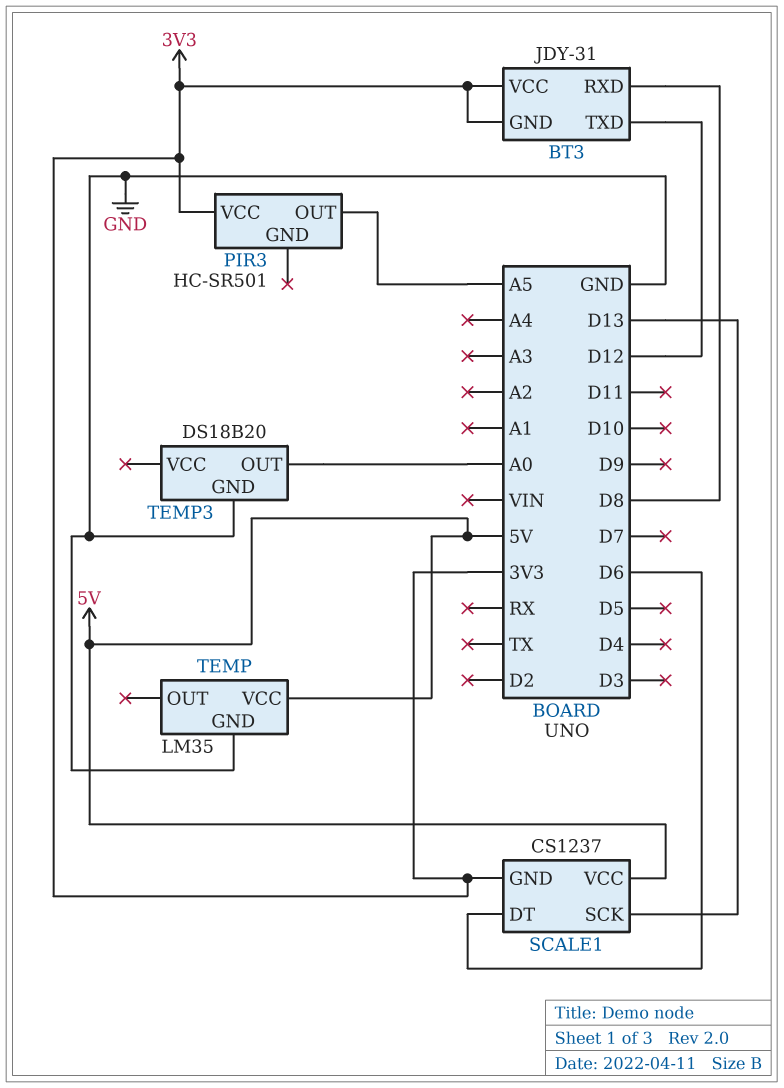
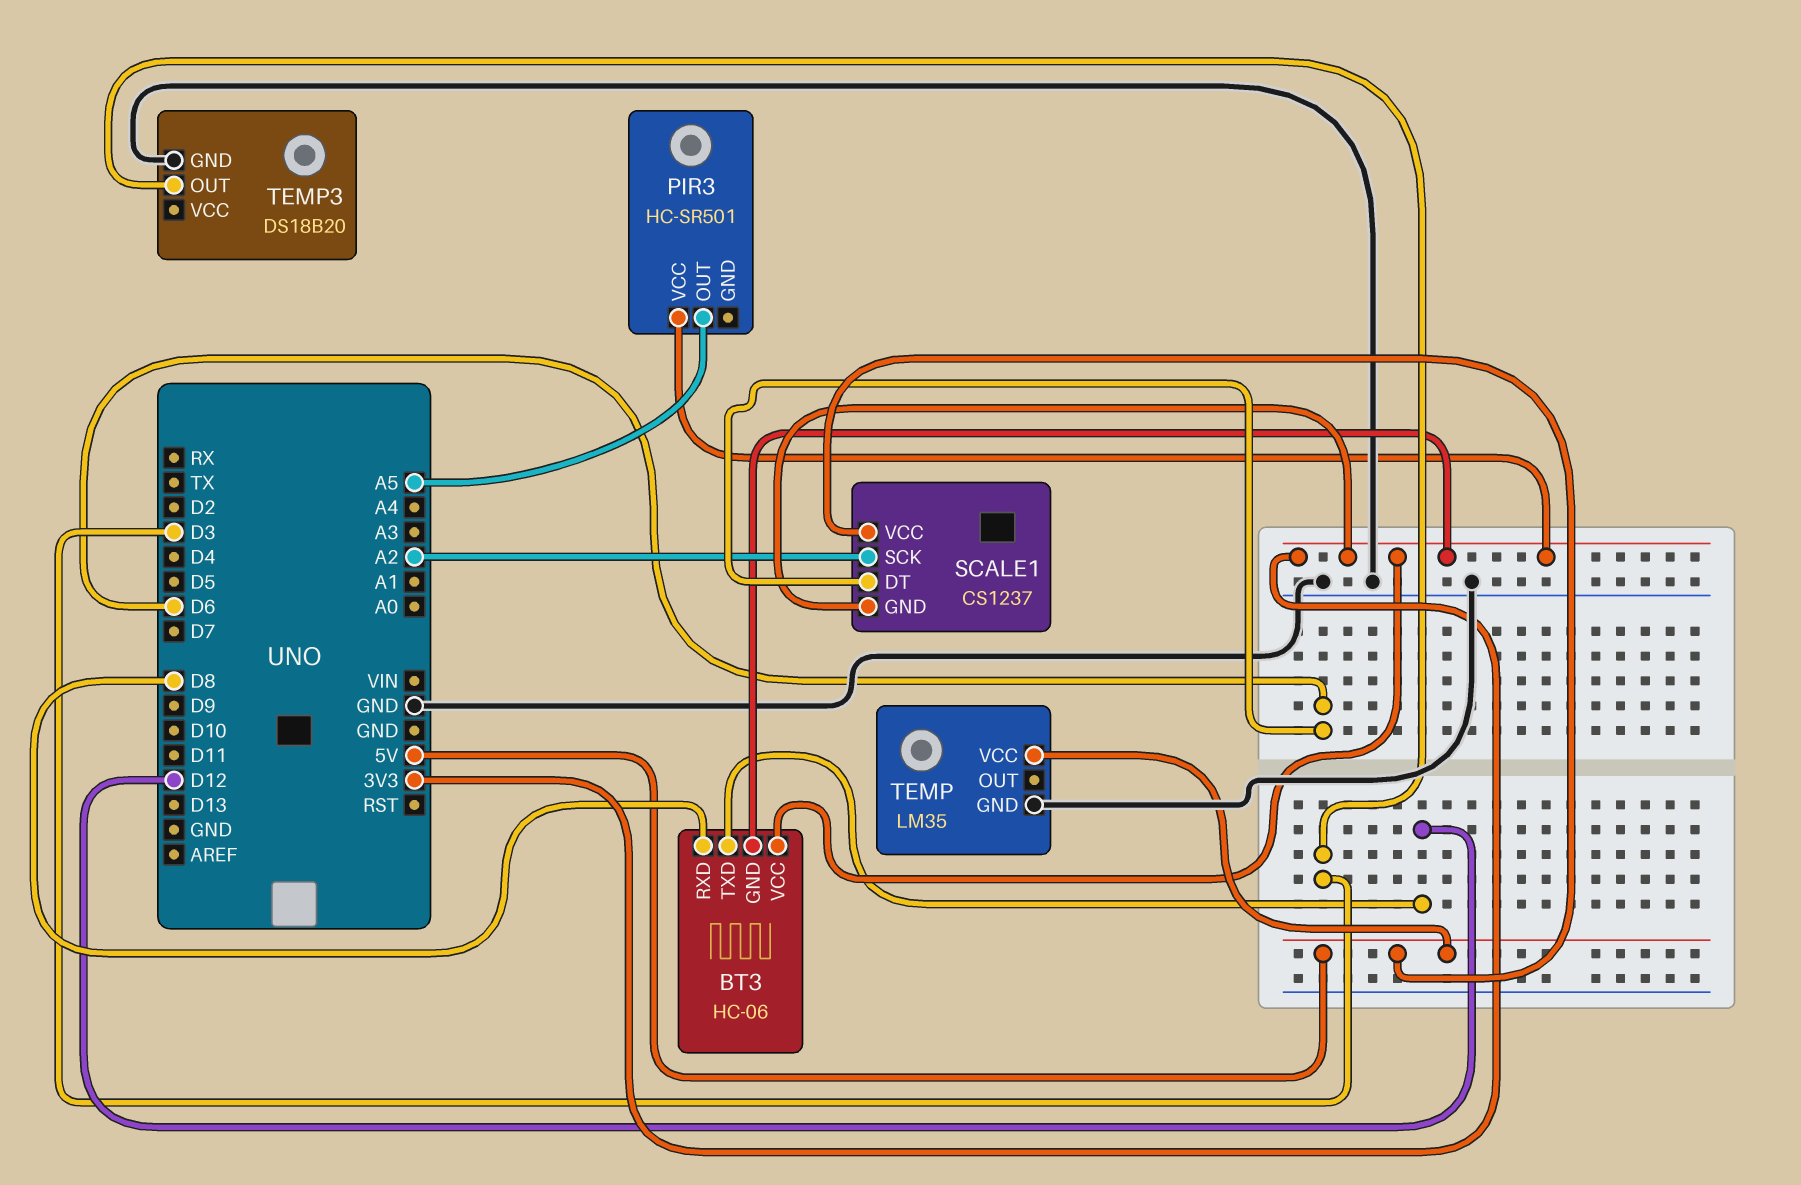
BT3: JDY-31 -> HC-06
SCALE1 pin SCK: D13 -> A2
TEMP3 pin OUT: A0 -> D3

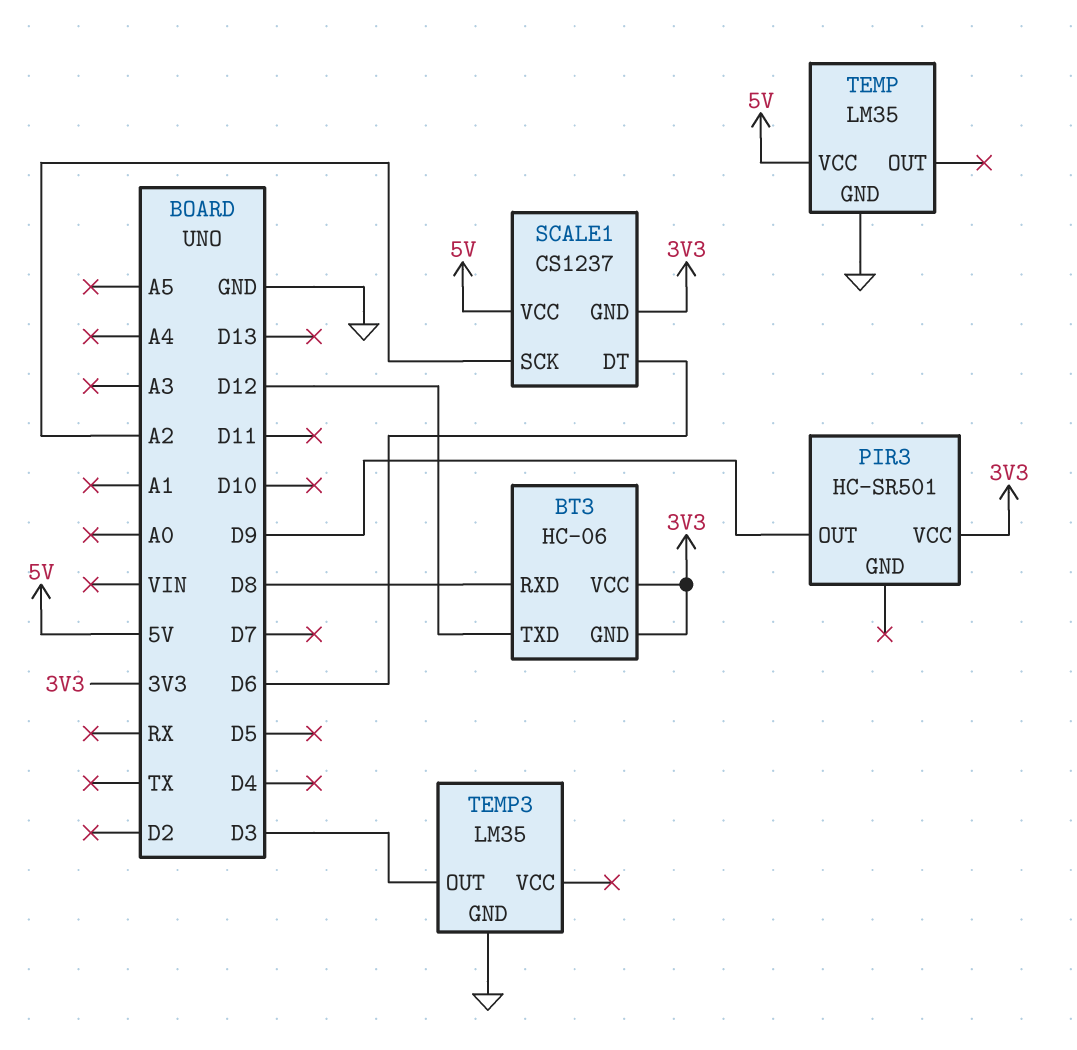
PIR3 pin OUT: A5 -> D9
TEMP3: DS18B20 -> LM35

